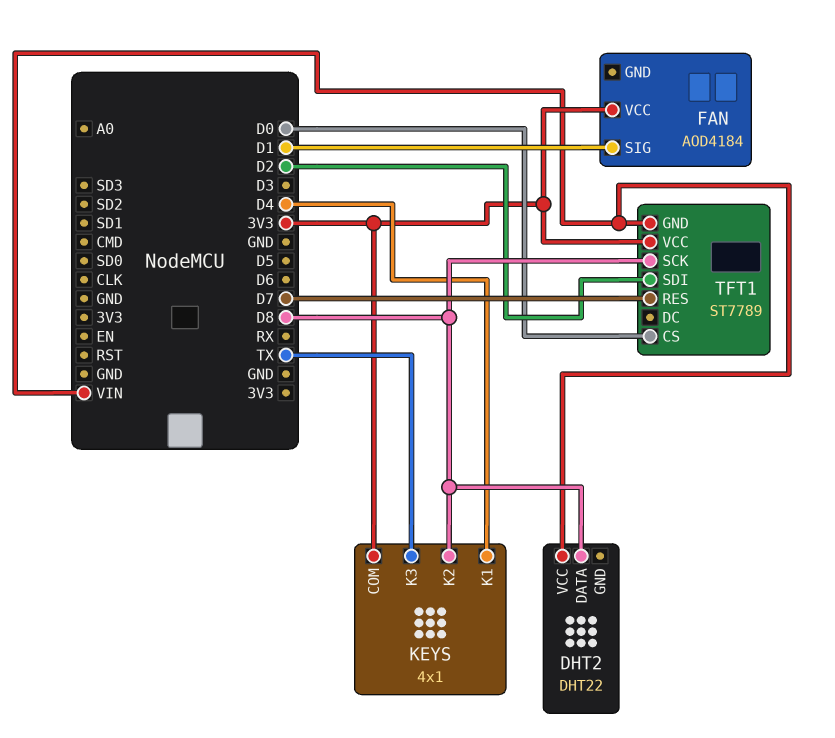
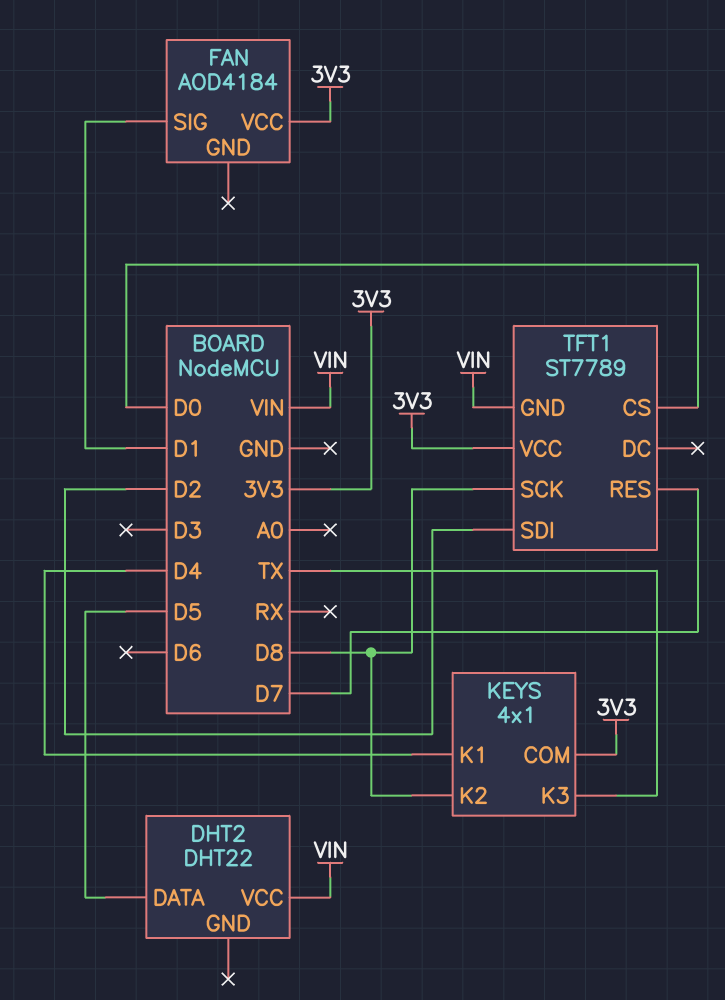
DHT2 pin DATA: D8 -> D5

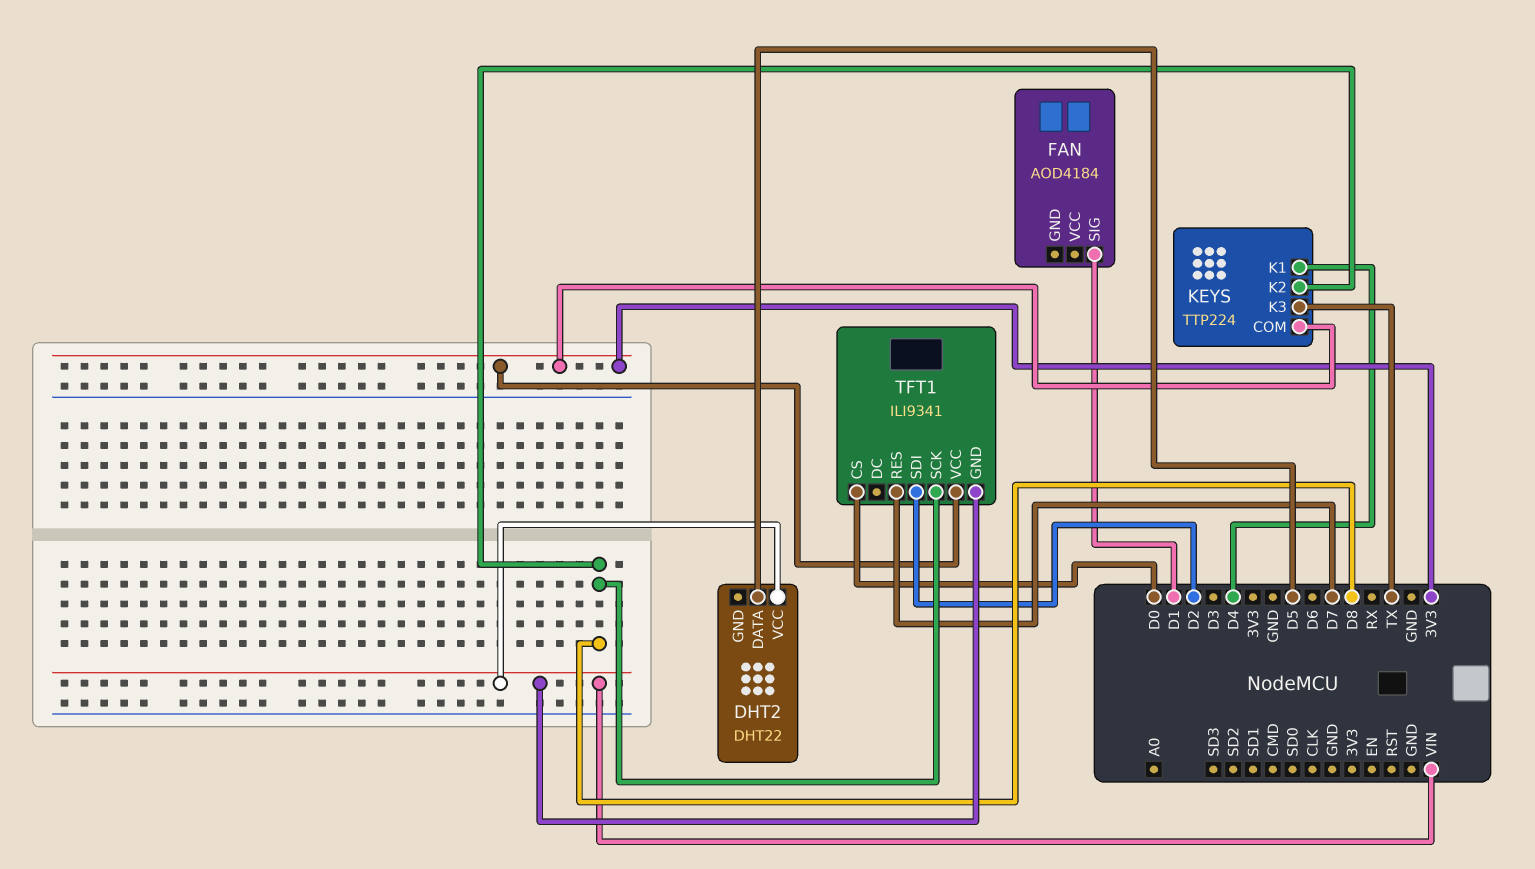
FAN pin VCC: 3V3 -> none
KEYS: 4x1 -> TTP224
TFT1: ST7789 -> ILI9341

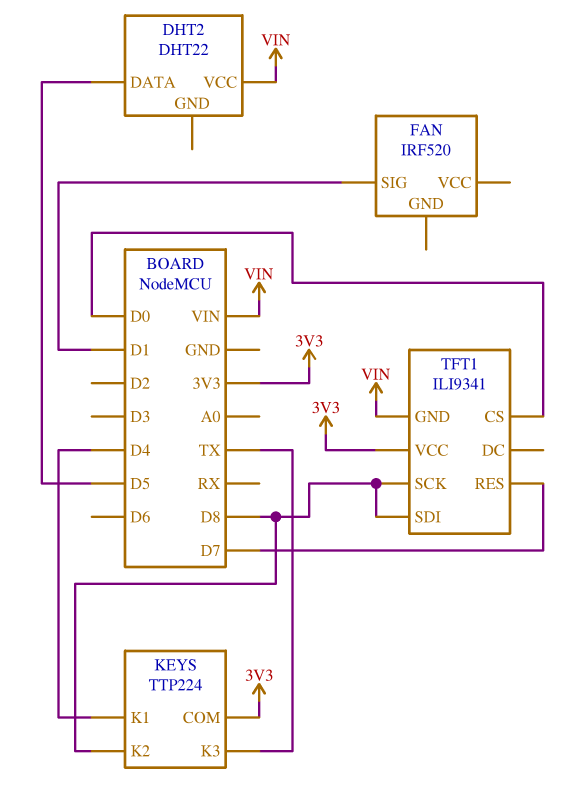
FAN: AOD4184 -> IRF520
TFT1 pin SDI: D2 -> D8

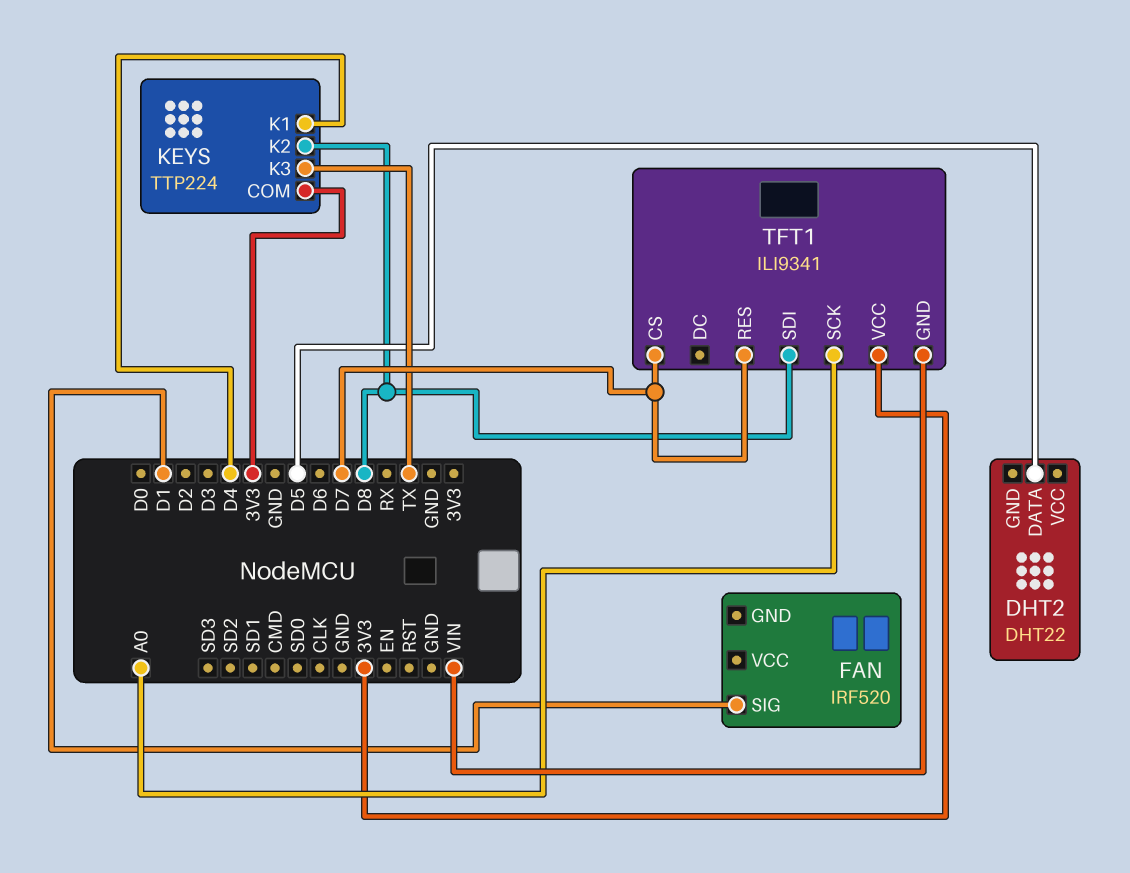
DHT2 pin VCC: VIN -> none
TFT1 pin CS: D0 -> D7
TFT1 pin SCK: D8 -> A0

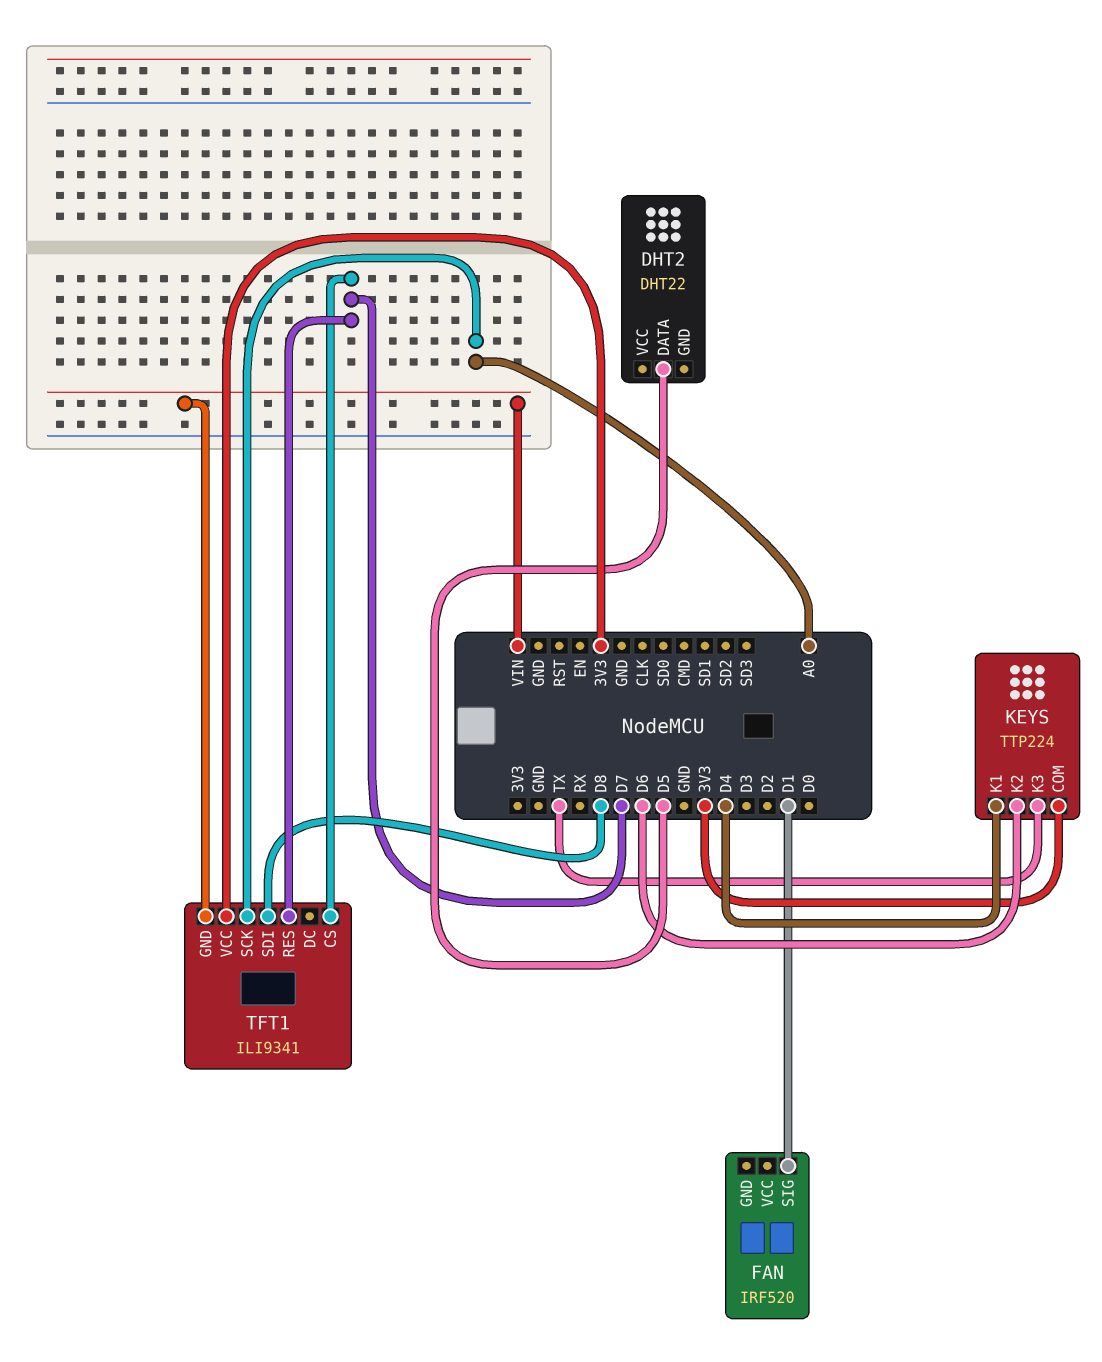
KEYS pin K2: D8 -> D6

